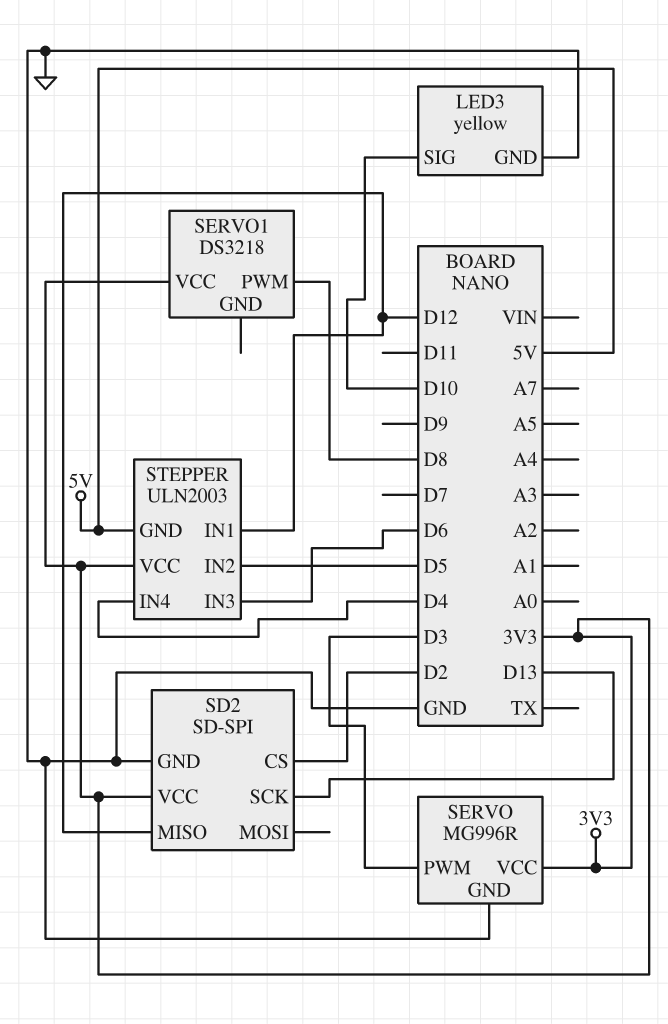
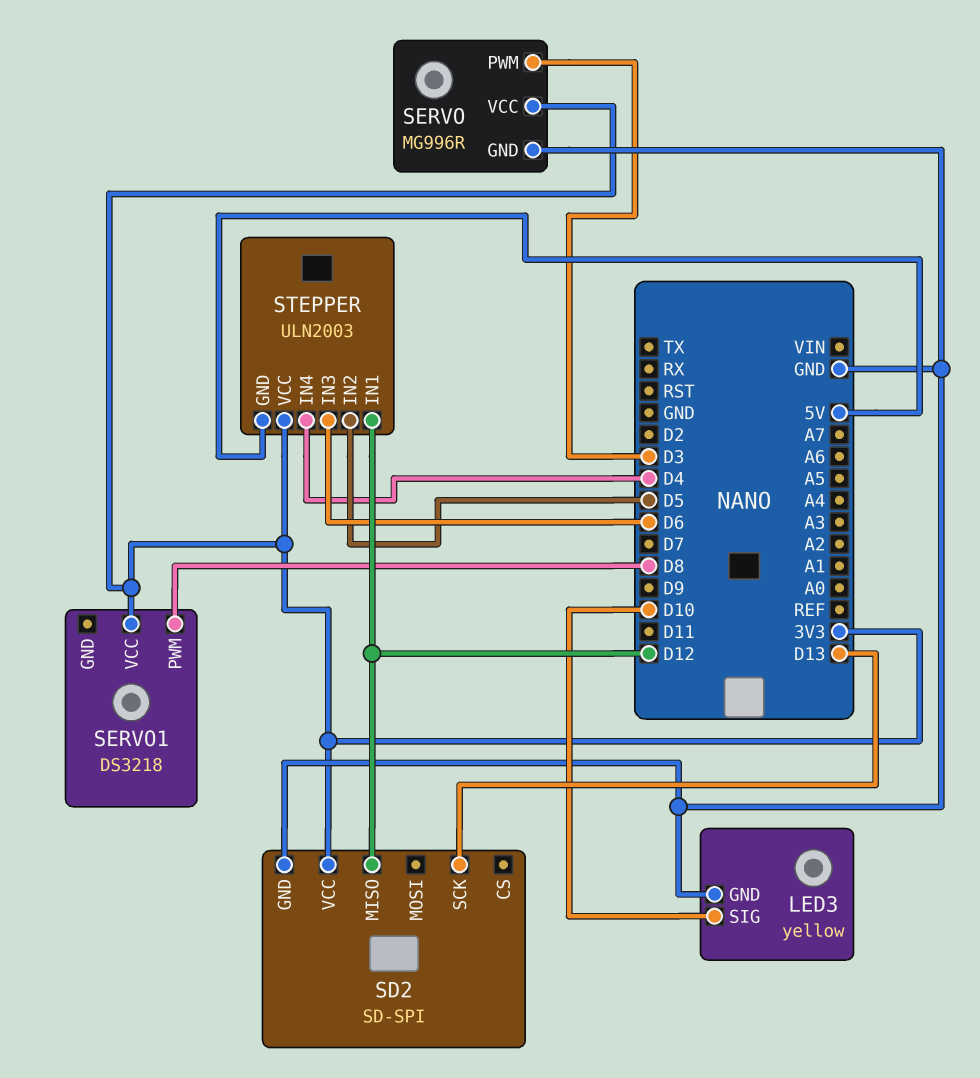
SD2 pin CS: D2 -> none

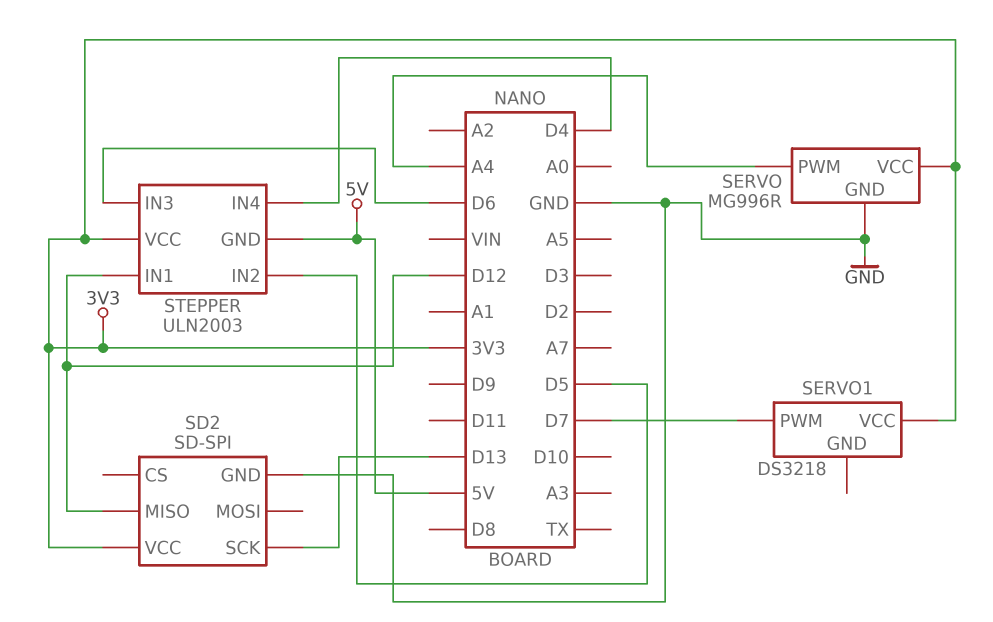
LED3: yellow -> none
LED3 pin GND: GND -> none
LED3 pin SIG: D10 -> none
SERVO pin PWM: D3 -> A4
SERVO1 pin PWM: D8 -> D7

